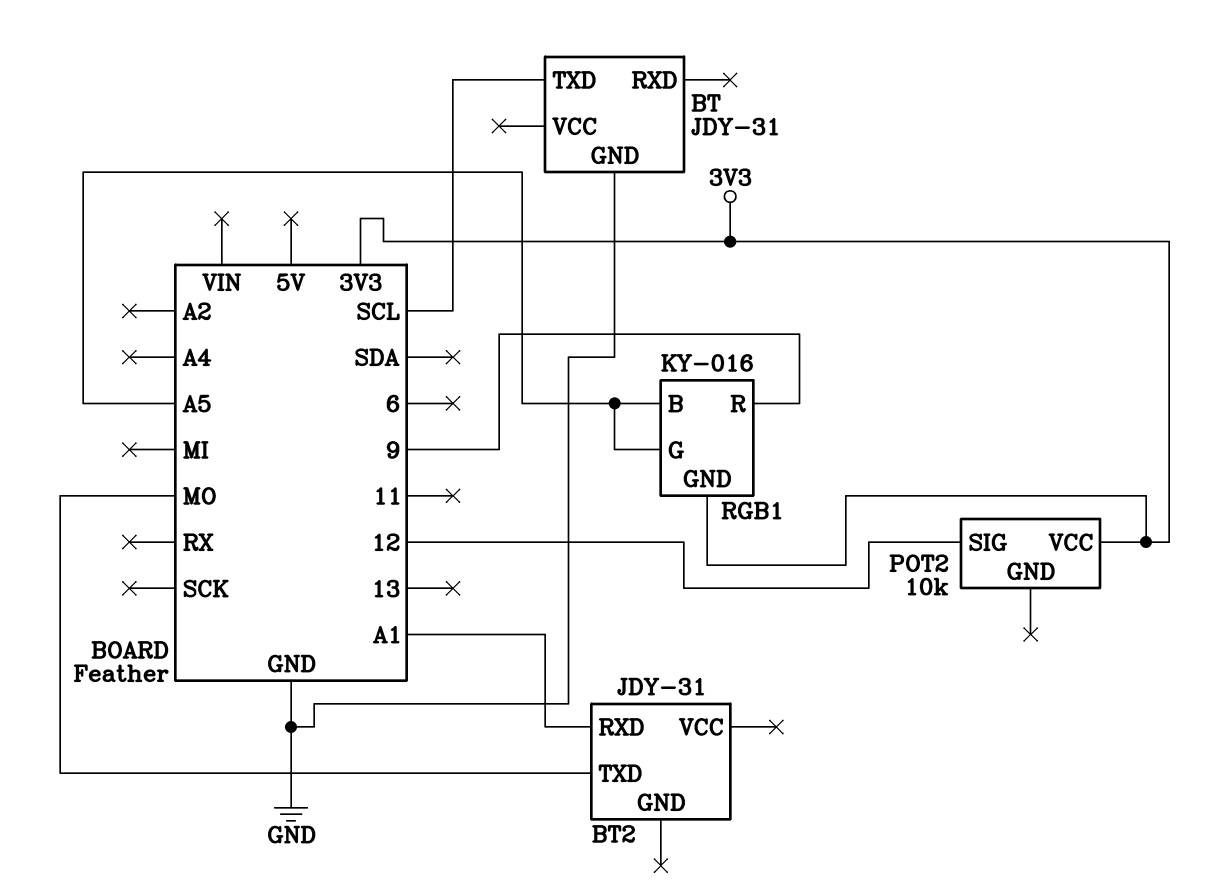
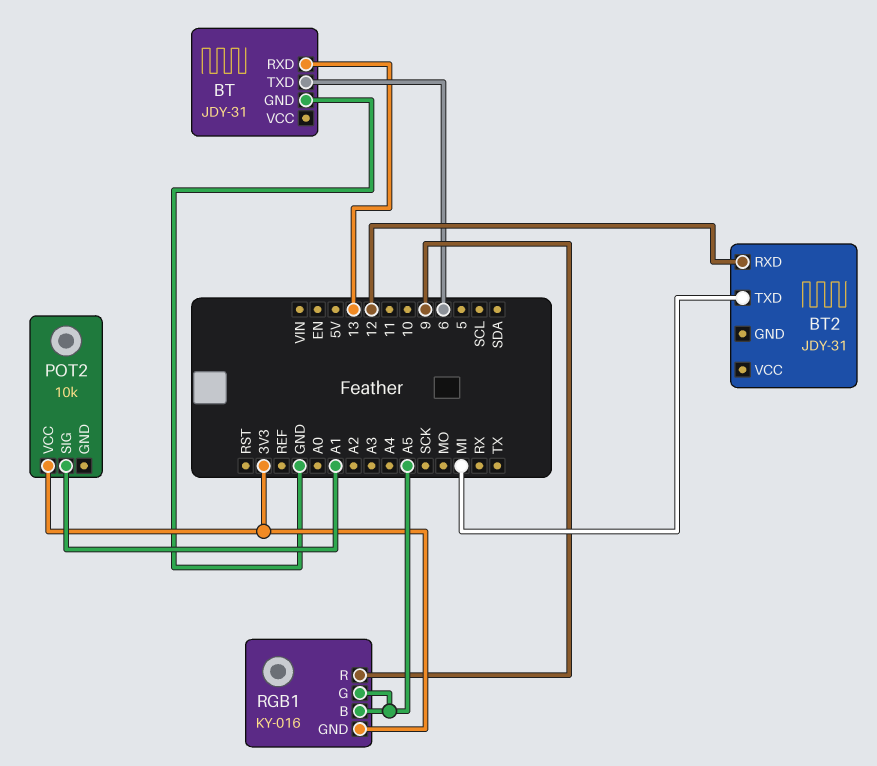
BT pin RXD: none -> 13
BT pin TXD: SCL -> 6
BT2 pin RXD: A1 -> 12
BT2 pin TXD: MO -> MI
POT2 pin SIG: 12 -> A1

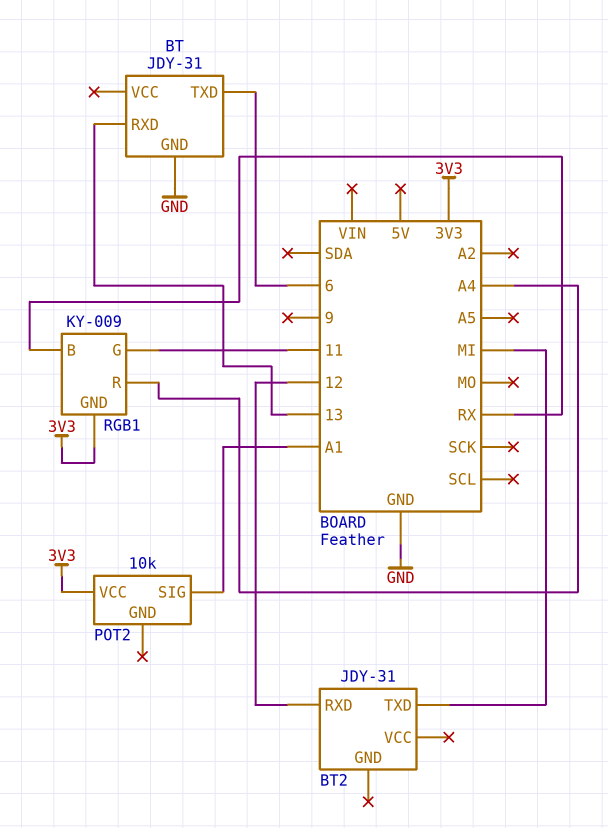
RGB1: KY-016 -> KY-009
RGB1 pin B: A5 -> RX
RGB1 pin G: A5 -> 11
RGB1 pin R: 9 -> A4

